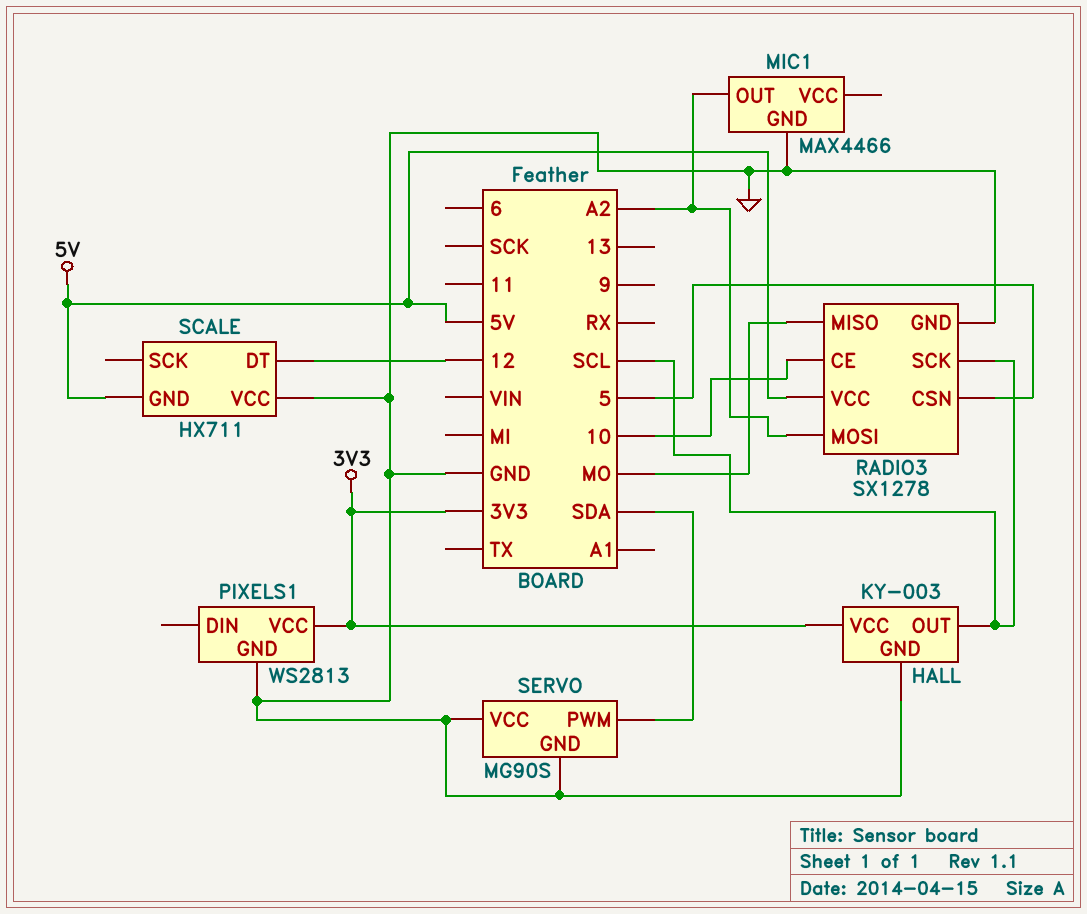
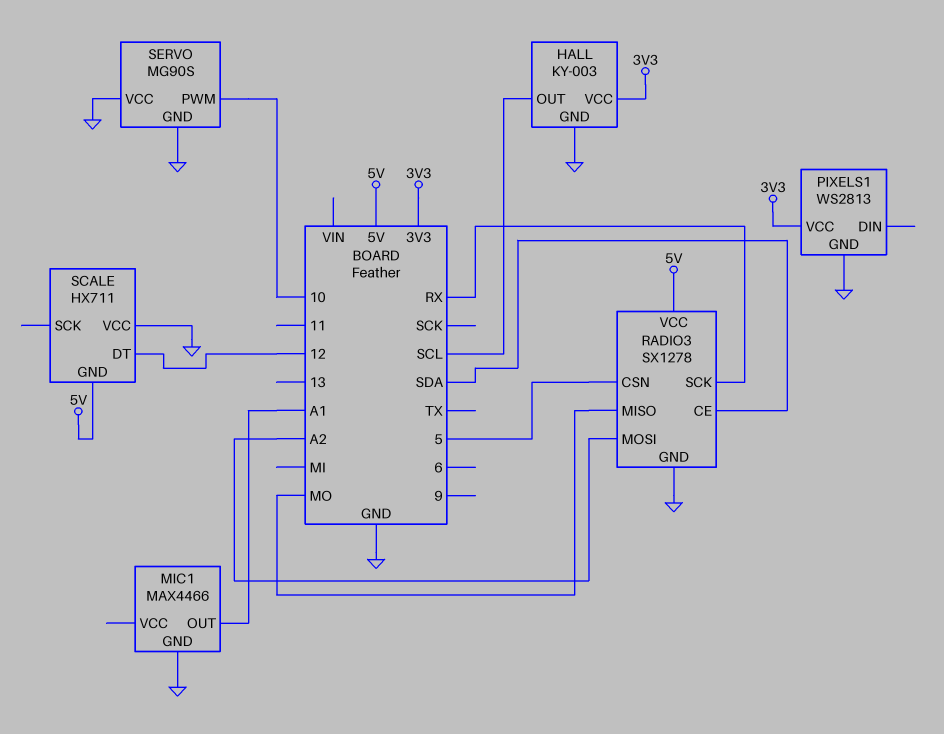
MIC1 pin OUT: A2 -> A1
RADIO3 pin CE: 10 -> SDA
RADIO3 pin SCK: SCL -> RX
SERVO pin PWM: SDA -> 10

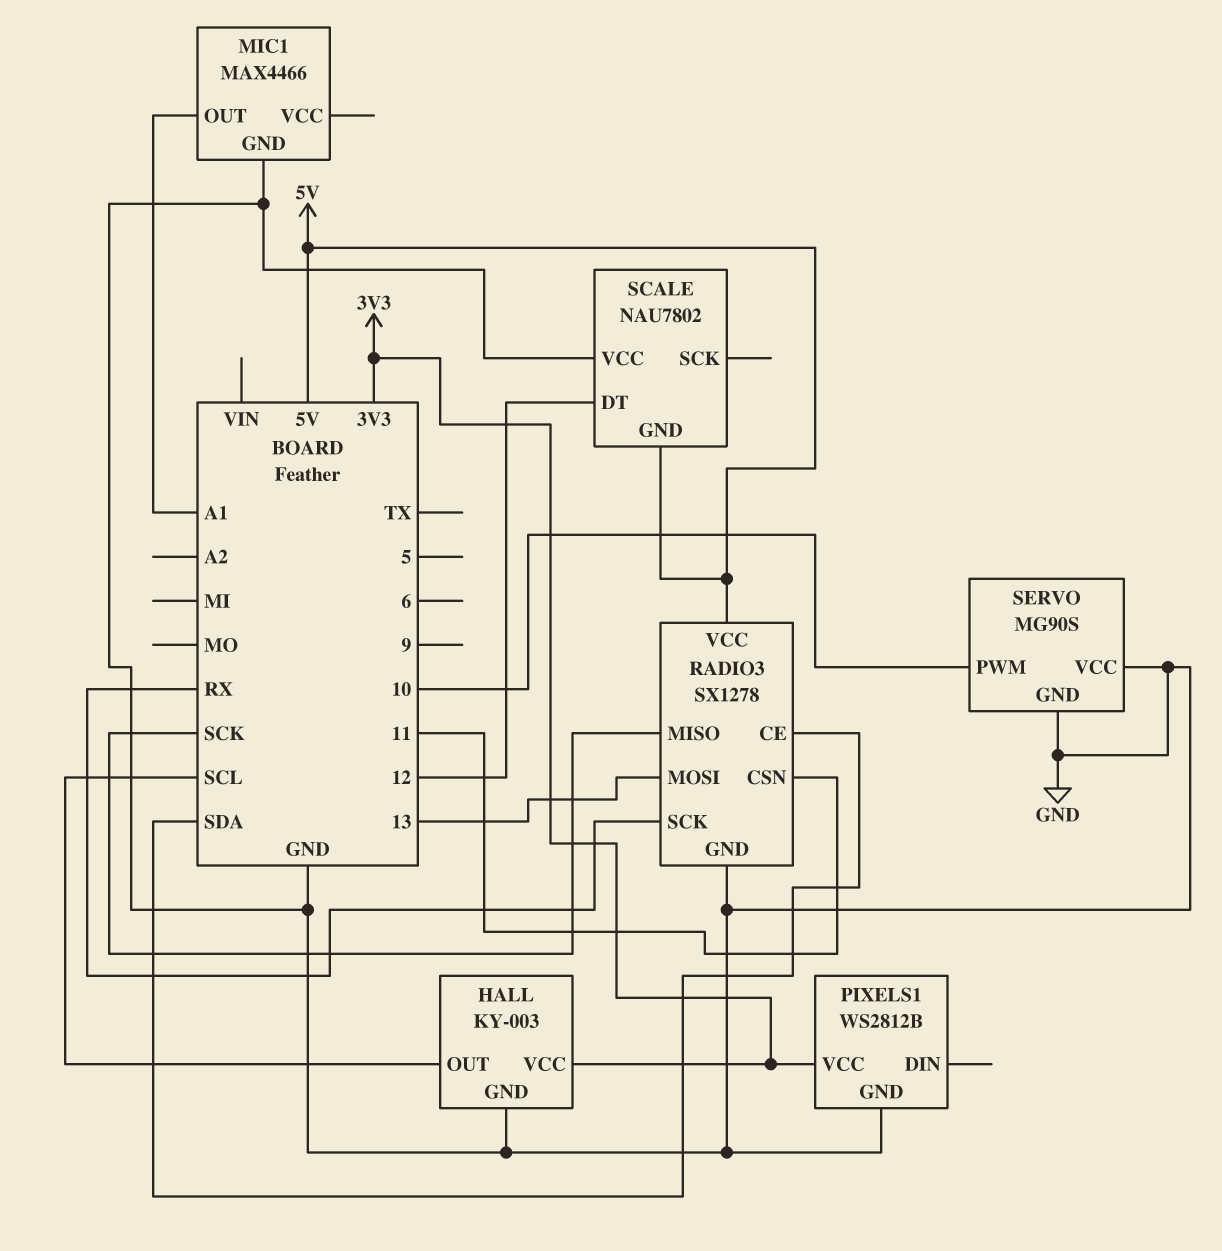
PIXELS1: WS2813 -> WS2812B
RADIO3 pin CSN: 5 -> 11
RADIO3 pin MISO: MO -> SCK
RADIO3 pin MOSI: A2 -> 13
SCALE: HX711 -> NAU7802

